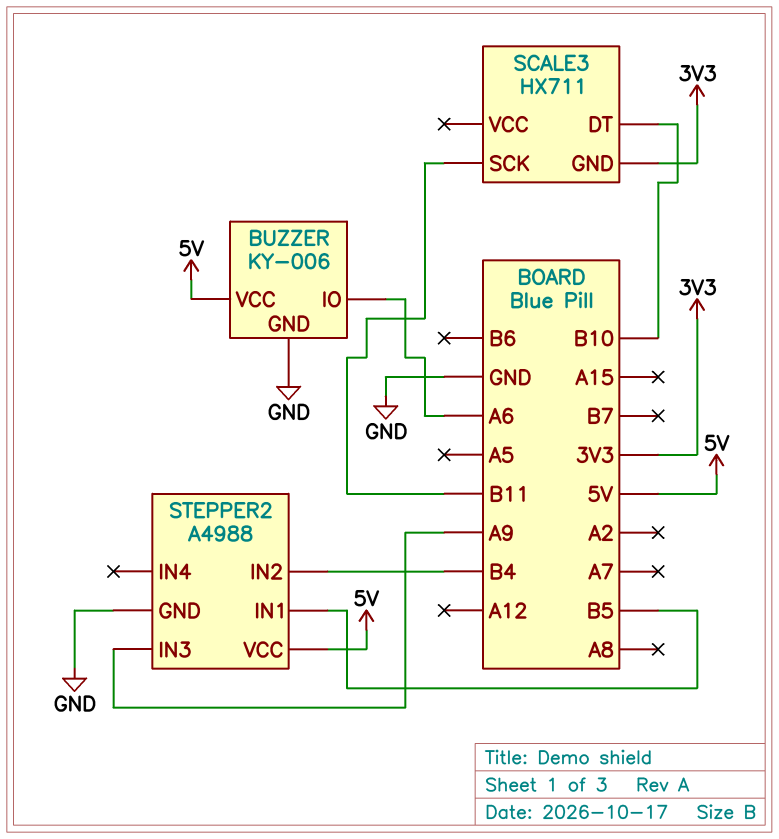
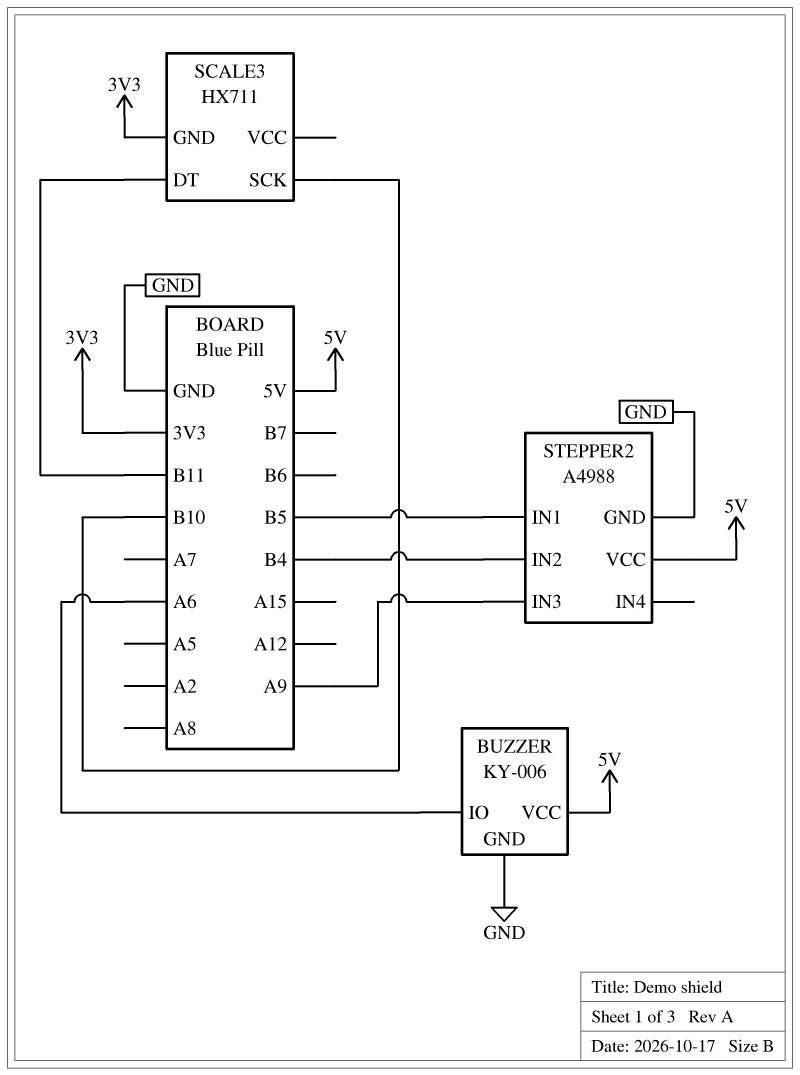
SCALE3 pin DT: B10 -> B11
SCALE3 pin SCK: B11 -> B10

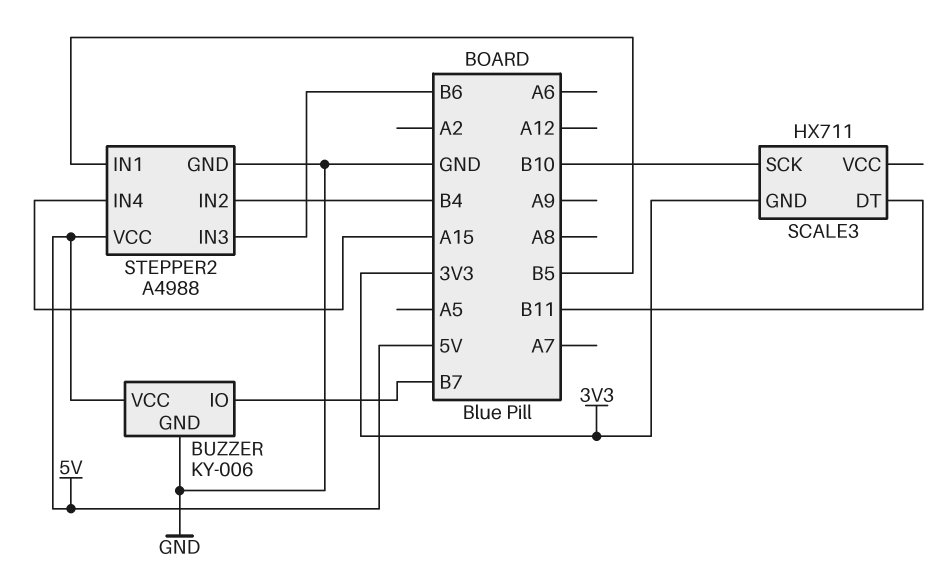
BUZZER pin IO: A6 -> B7
STEPPER2 pin IN3: A9 -> B6
STEPPER2 pin IN4: none -> A15

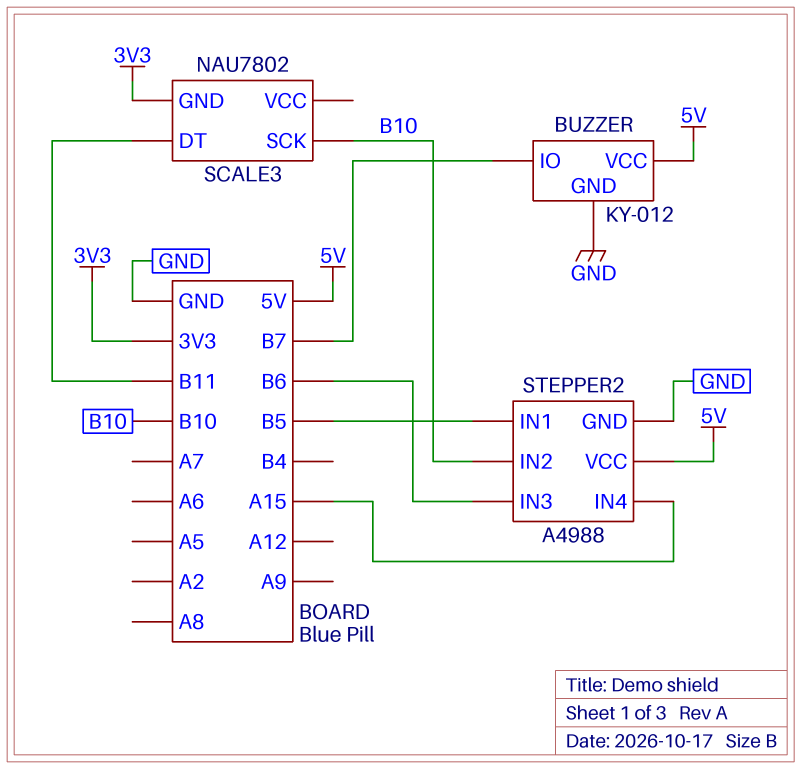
BUZZER: KY-006 -> KY-012
SCALE3: HX711 -> NAU7802
STEPPER2 pin IN2: B4 -> B10

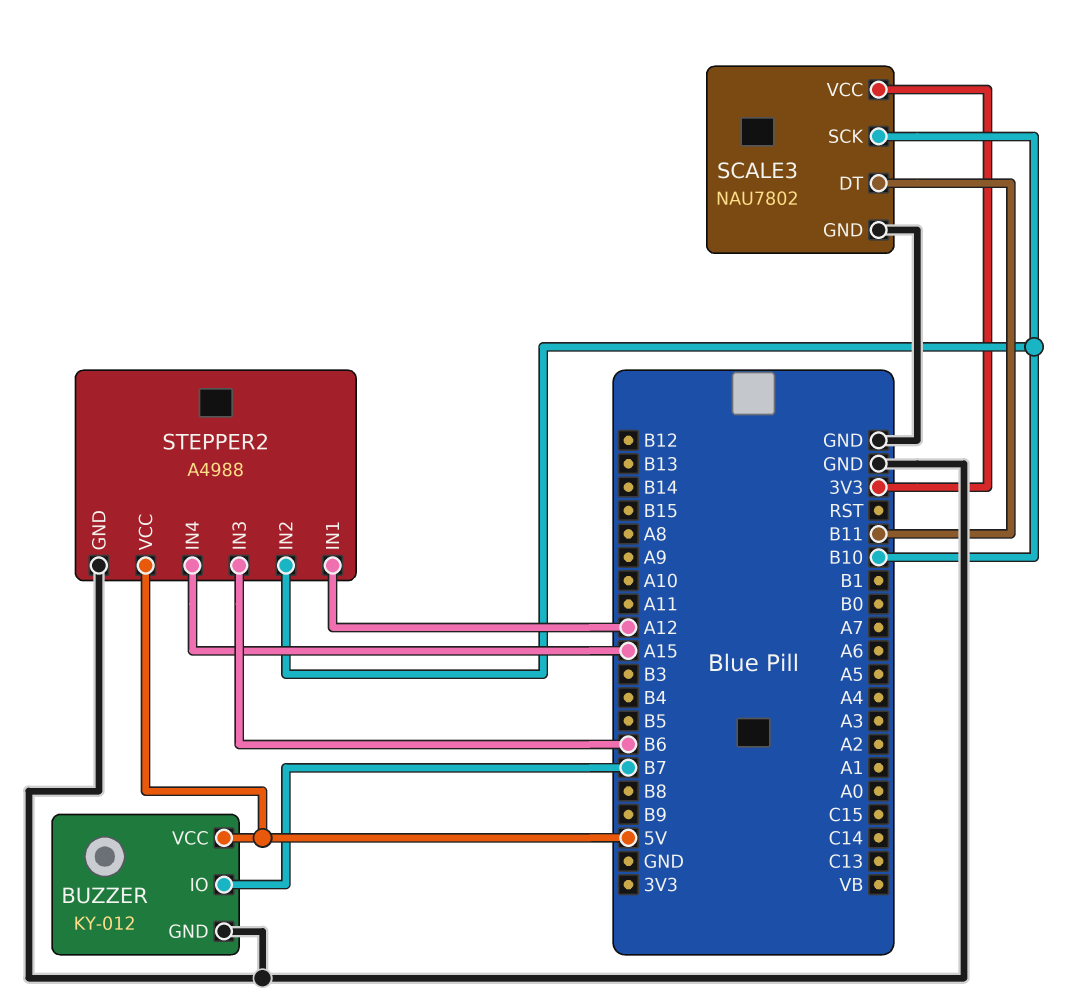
SCALE3 pin GND: 3V3 -> GND
SCALE3 pin VCC: none -> 3V3
STEPPER2 pin IN1: B5 -> A12

